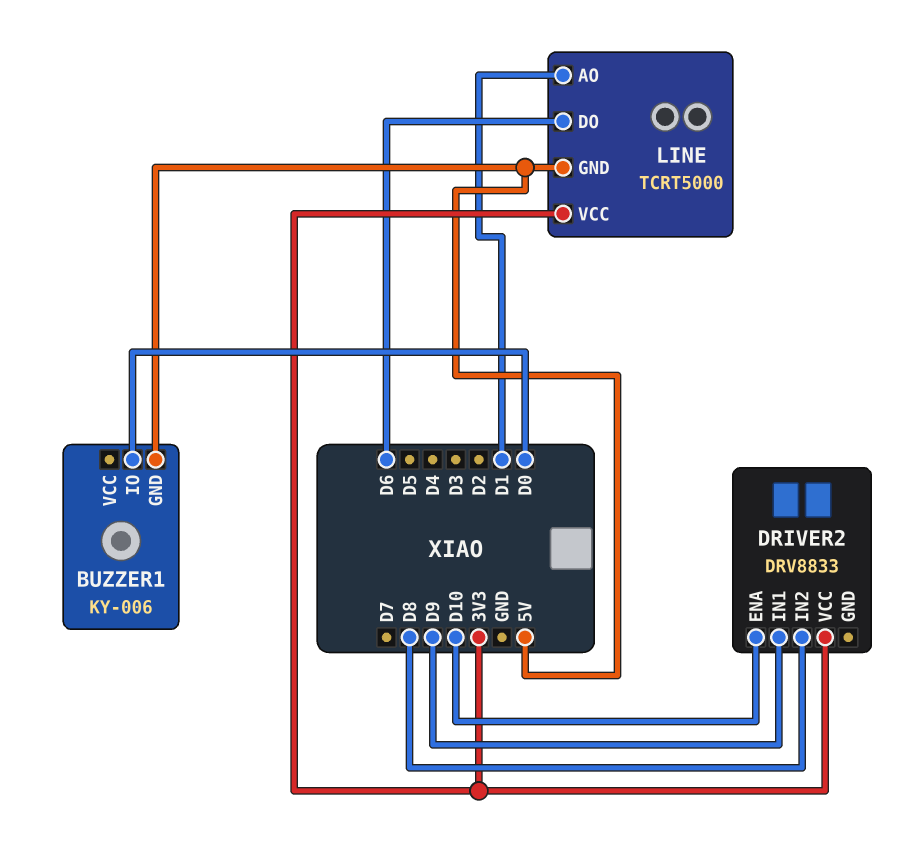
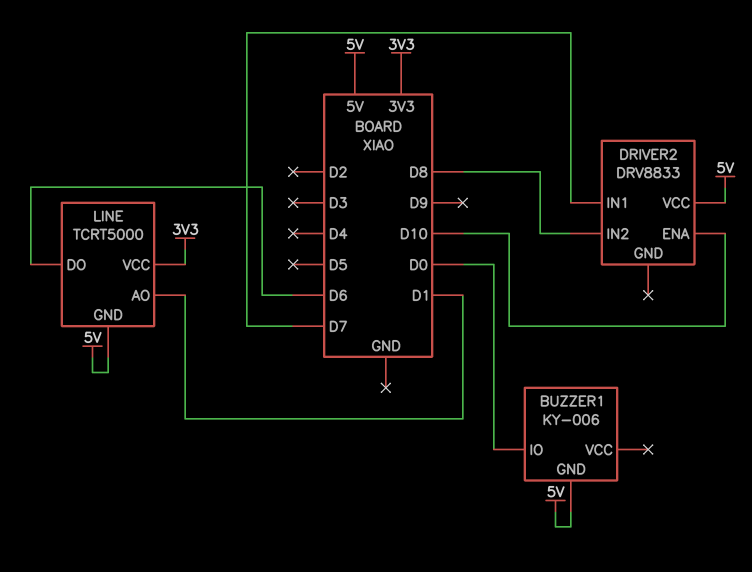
DRIVER2 pin IN1: D9 -> D7
DRIVER2 pin VCC: 3V3 -> 5V

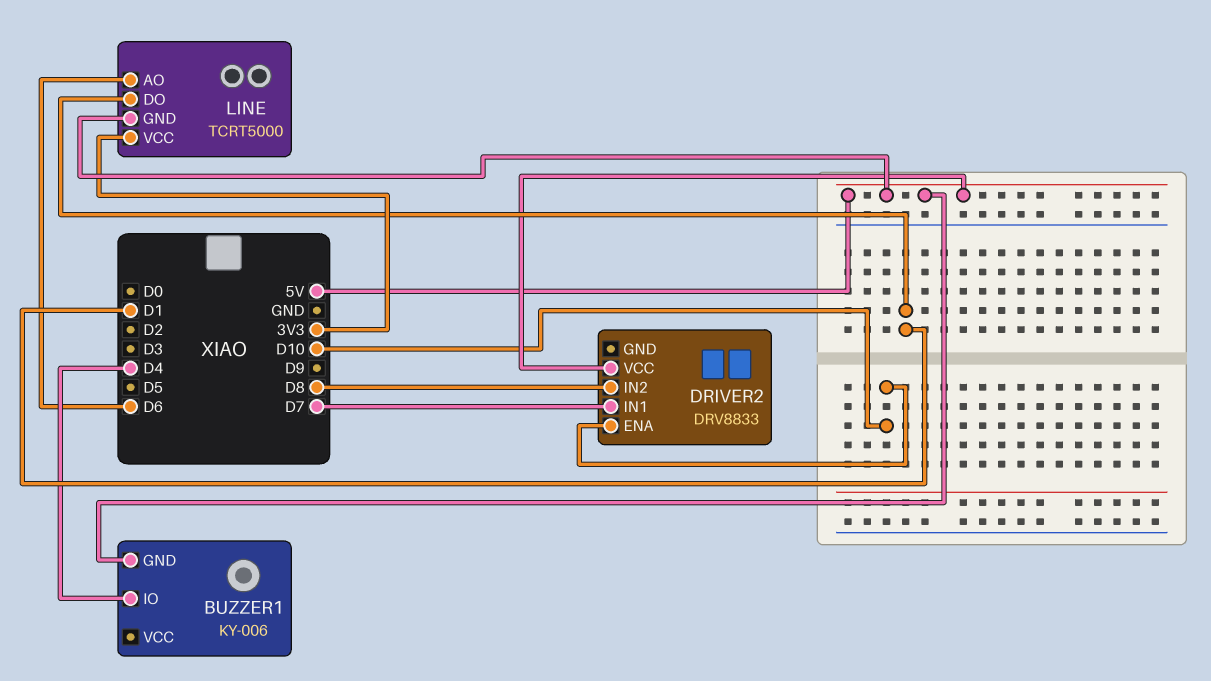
BUZZER1 pin IO: D0 -> D4
LINE pin AO: D1 -> D6
LINE pin DO: D6 -> D1

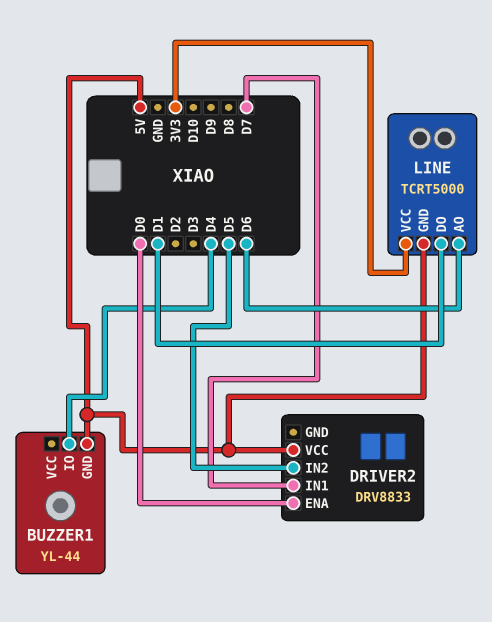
BUZZER1: KY-006 -> YL-44
DRIVER2 pin ENA: D10 -> D0
DRIVER2 pin IN2: D8 -> D5

